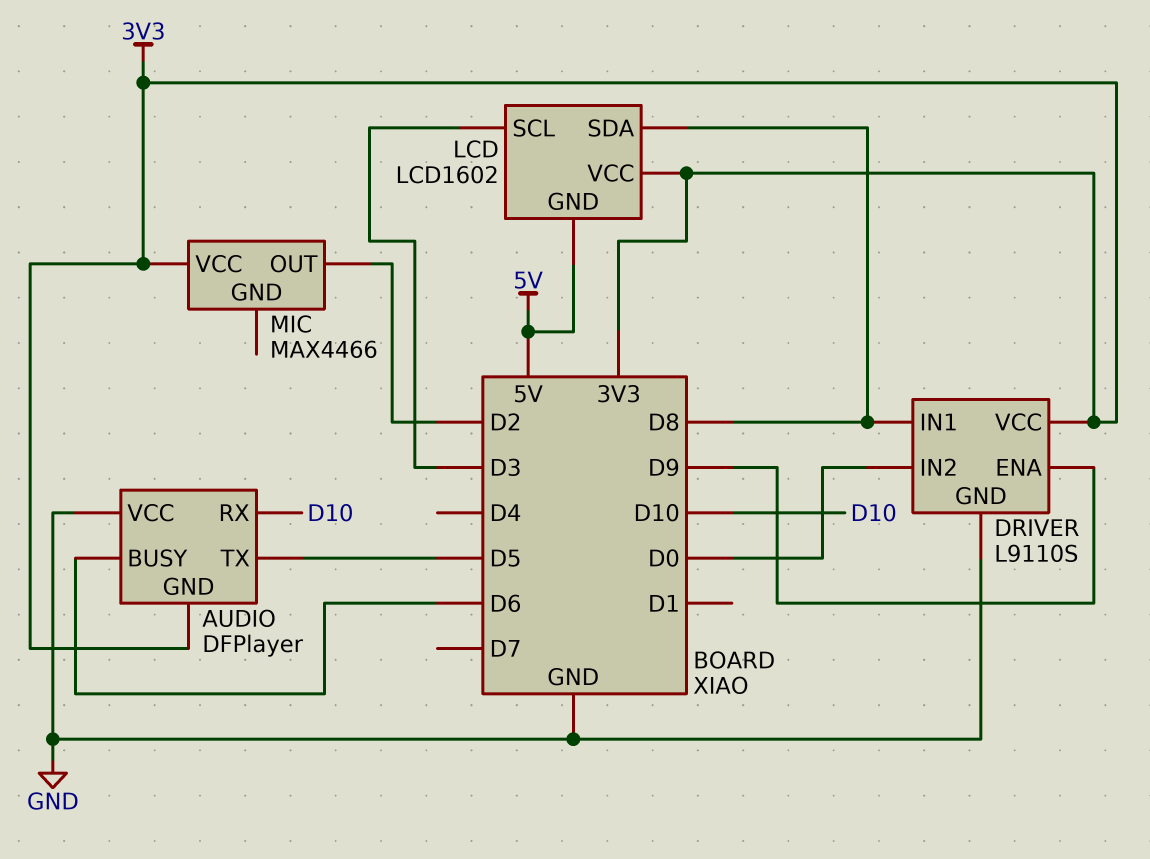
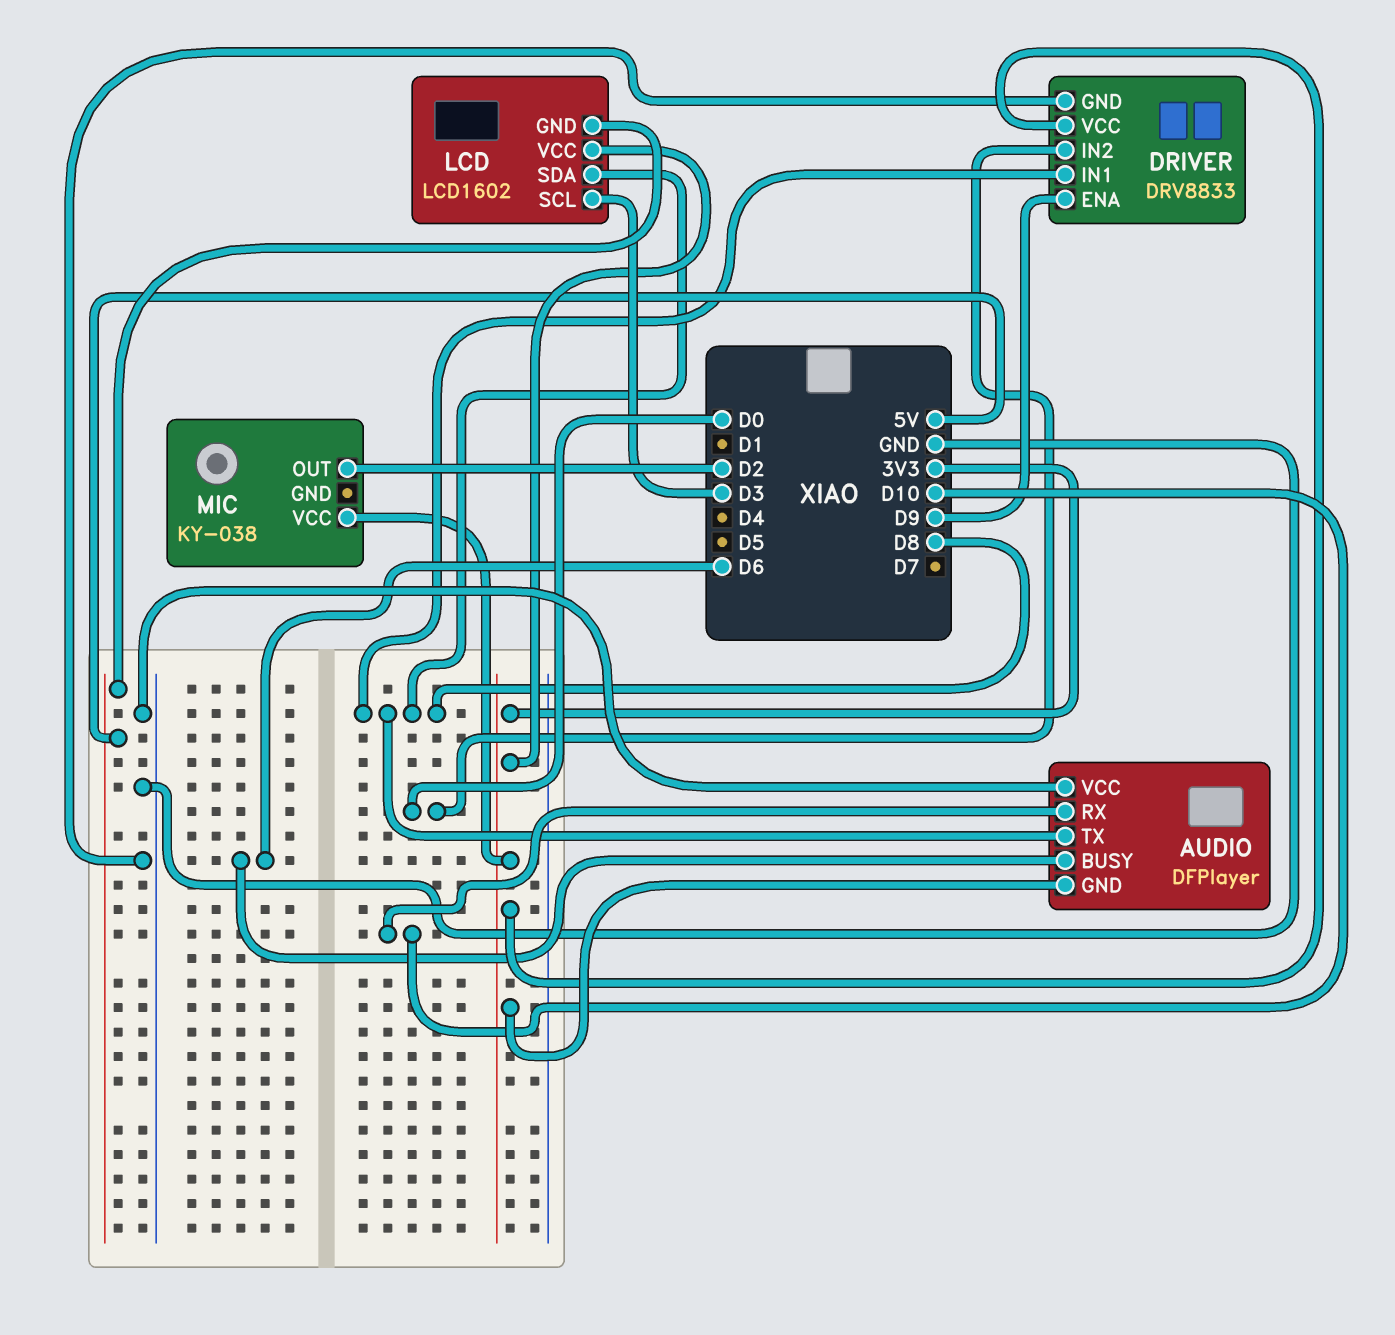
AUDIO pin TX: D5 -> D8
DRIVER: L9110S -> DRV8833
MIC: MAX4466 -> KY-038

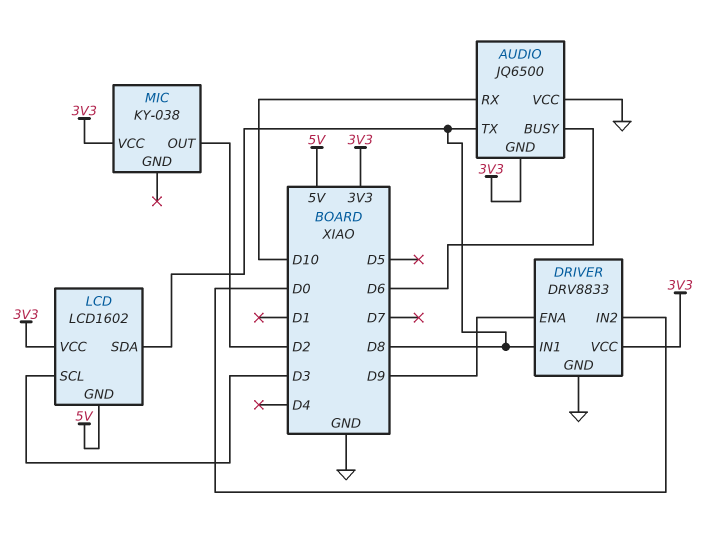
AUDIO: DFPlayer -> JQ6500

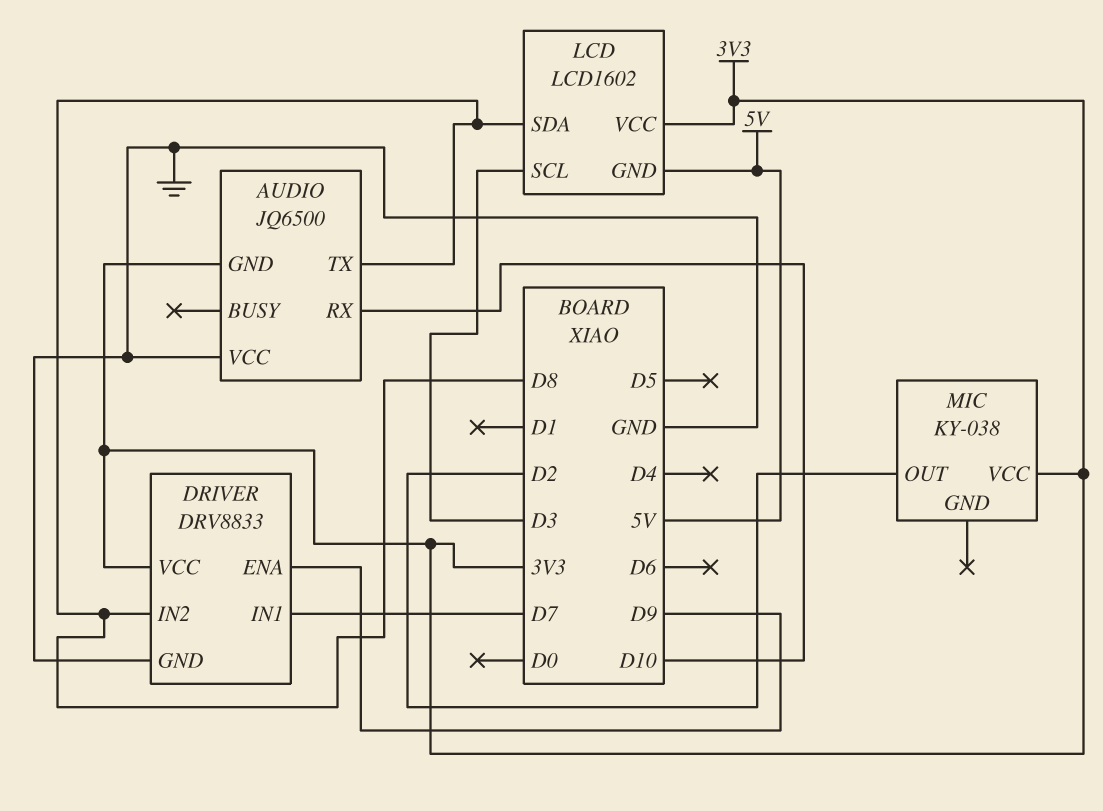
AUDIO pin BUSY: D6 -> none
DRIVER pin IN1: D8 -> D7
DRIVER pin IN2: D0 -> D8

